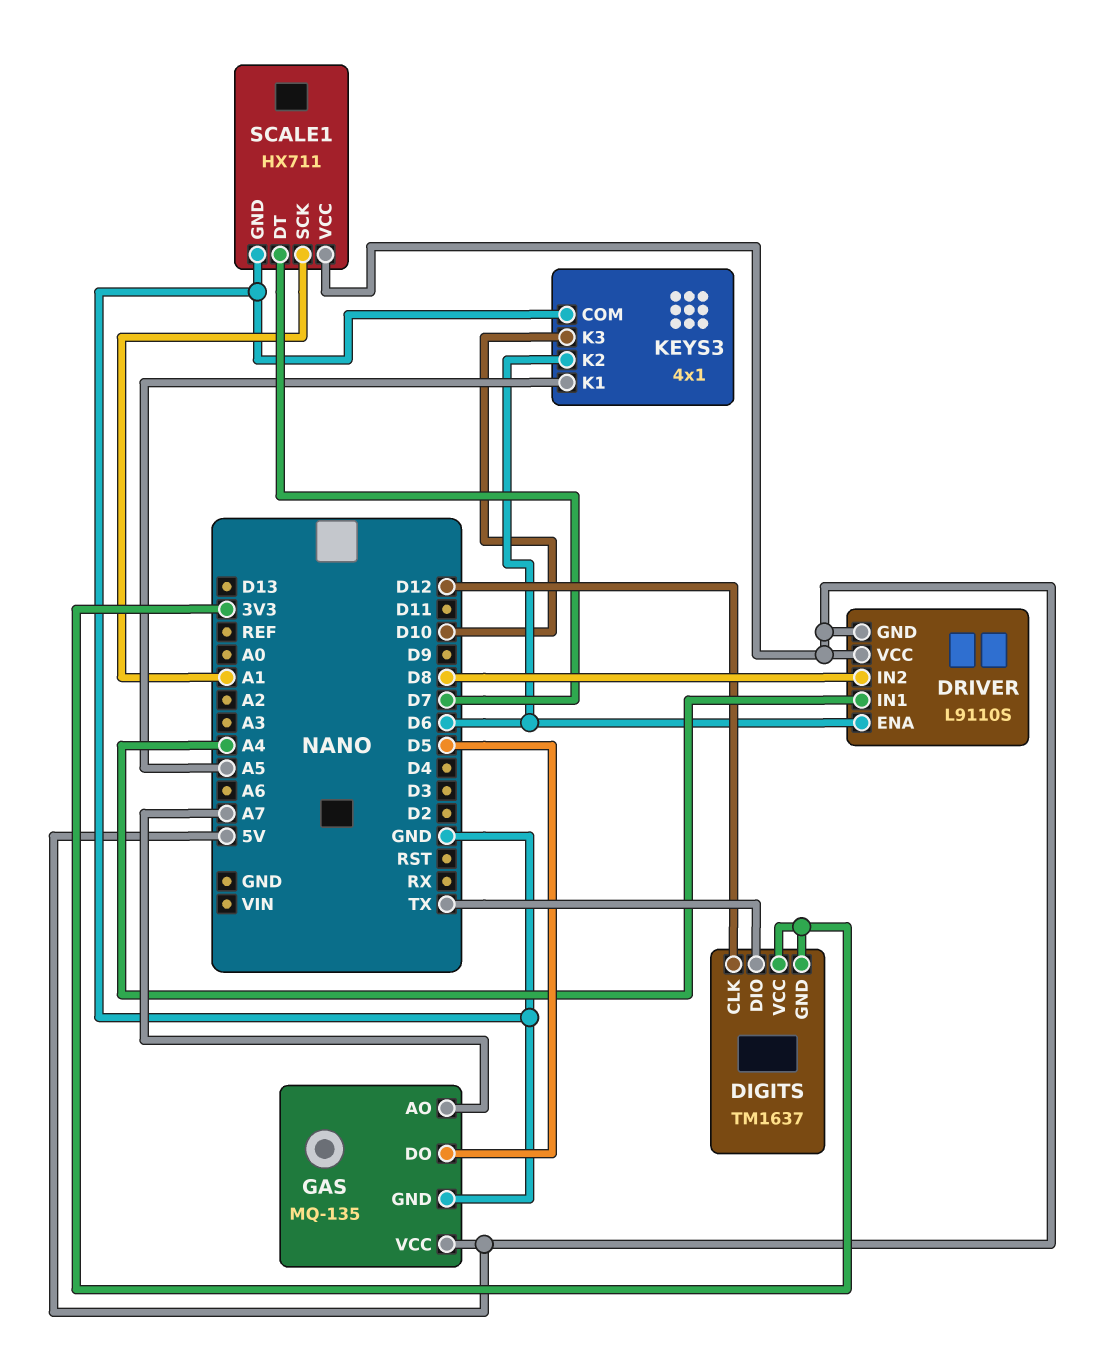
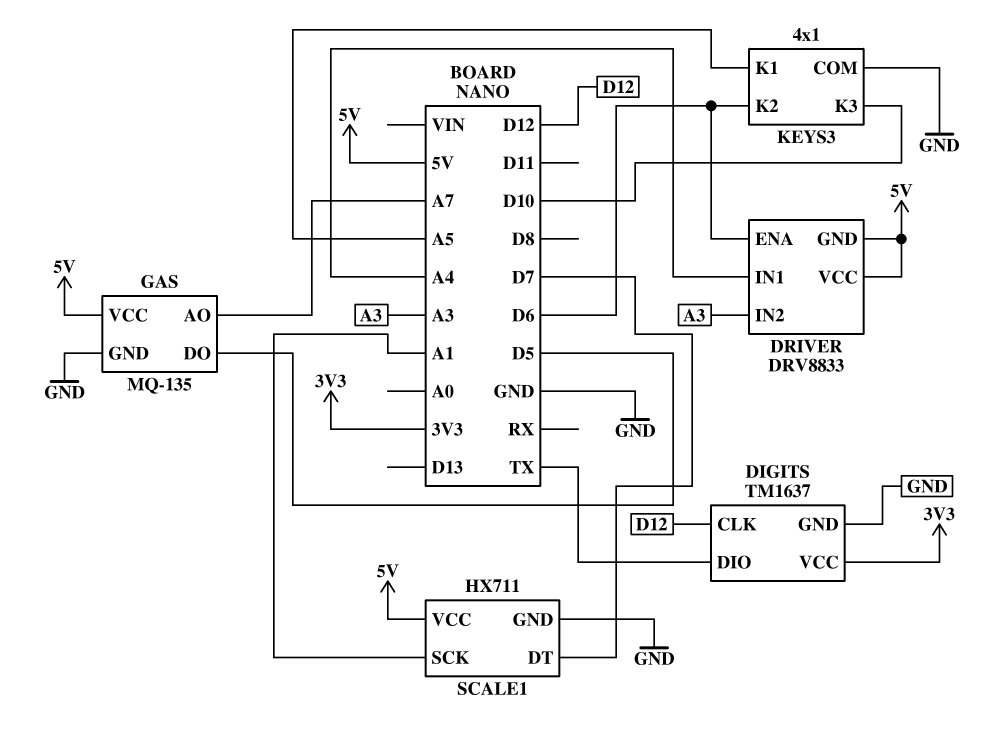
DIGITS pin GND: 3V3 -> GND
DRIVER: L9110S -> DRV8833
DRIVER pin IN2: D8 -> A3

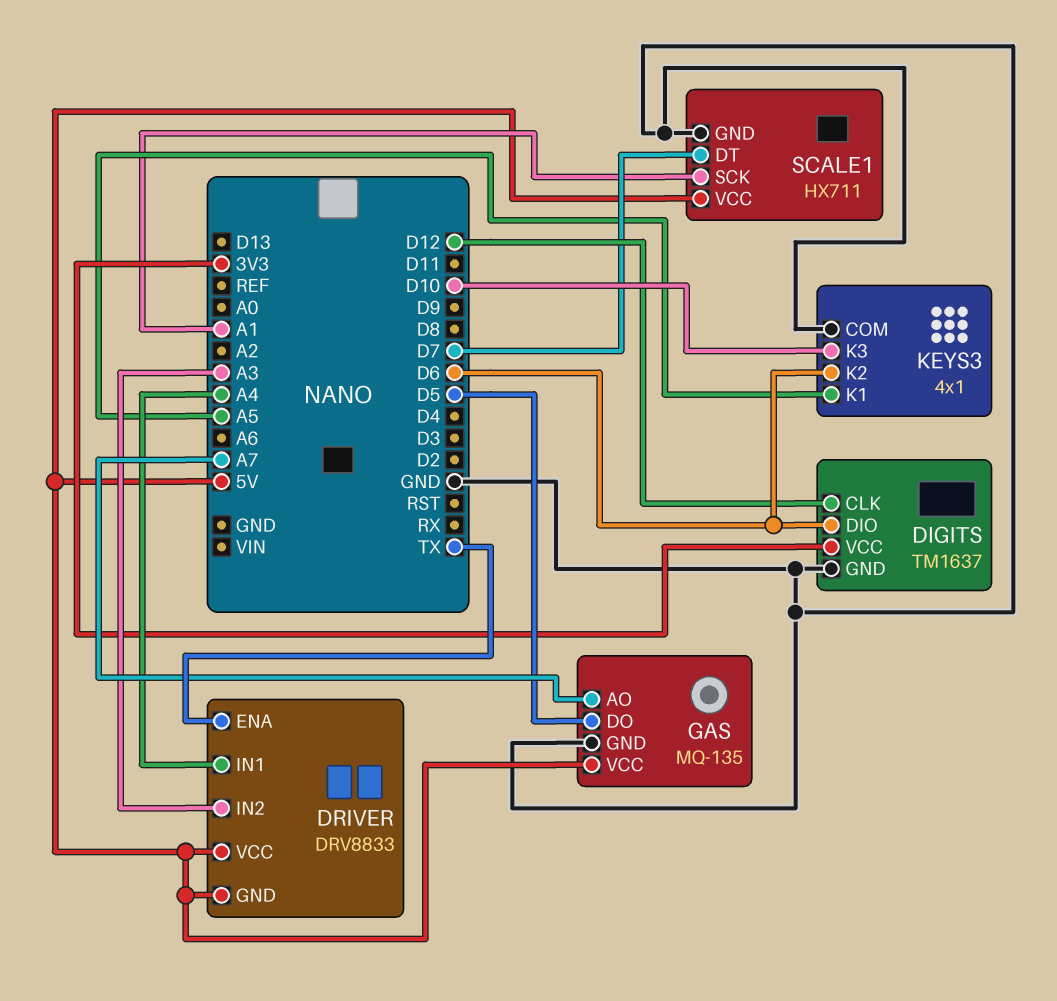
DIGITS pin DIO: TX -> D6
DRIVER pin ENA: D6 -> TX

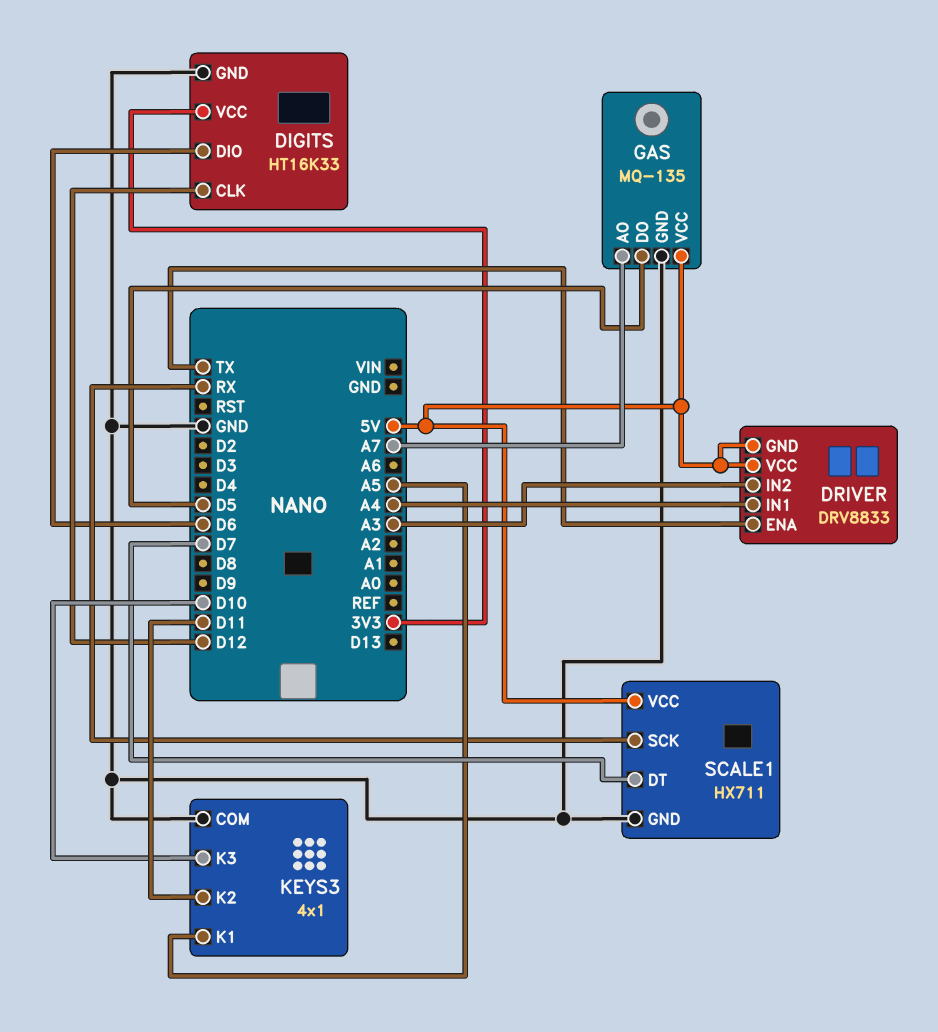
DIGITS: TM1637 -> HT16K33
KEYS3 pin K2: D6 -> D11
SCALE1 pin SCK: A1 -> RX

